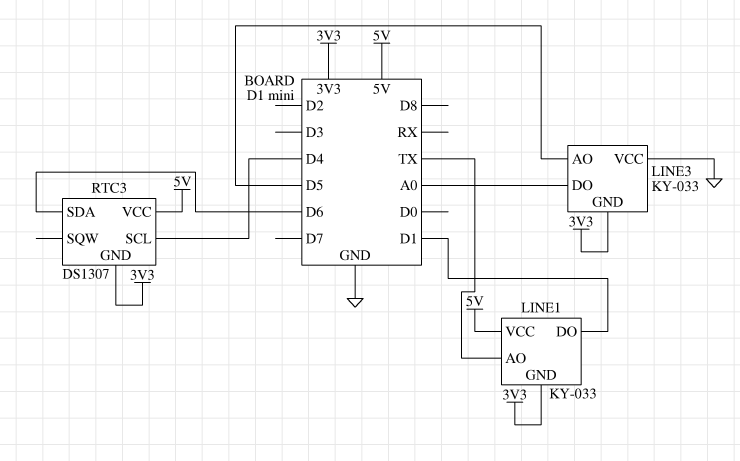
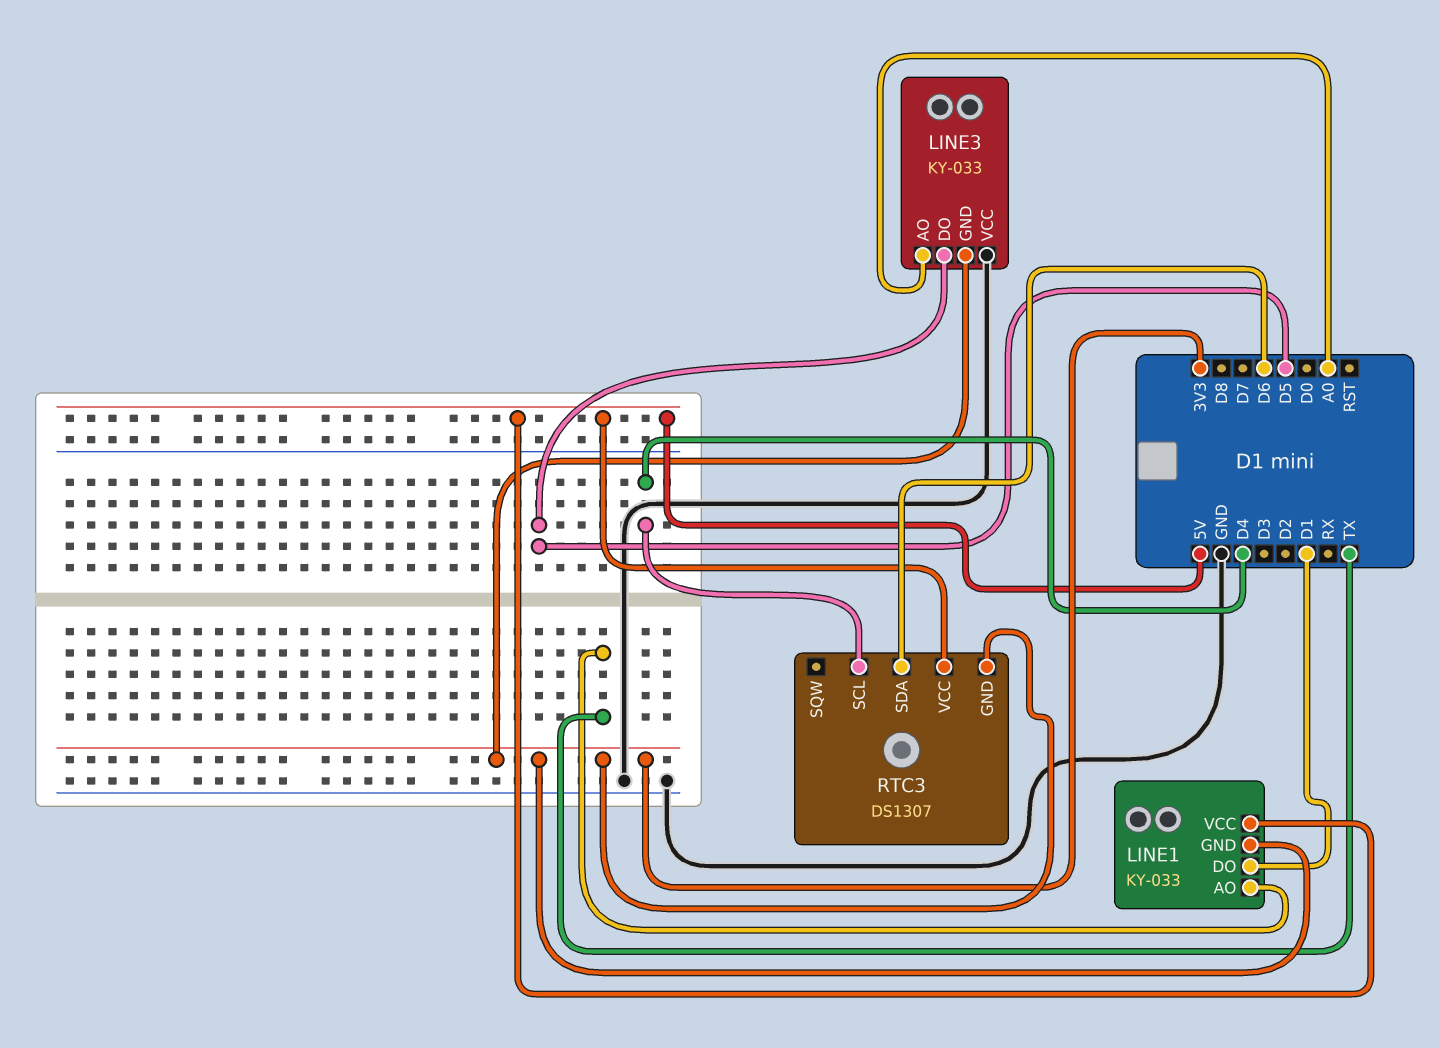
LINE3 pin AO: D5 -> A0
LINE3 pin DO: A0 -> D5

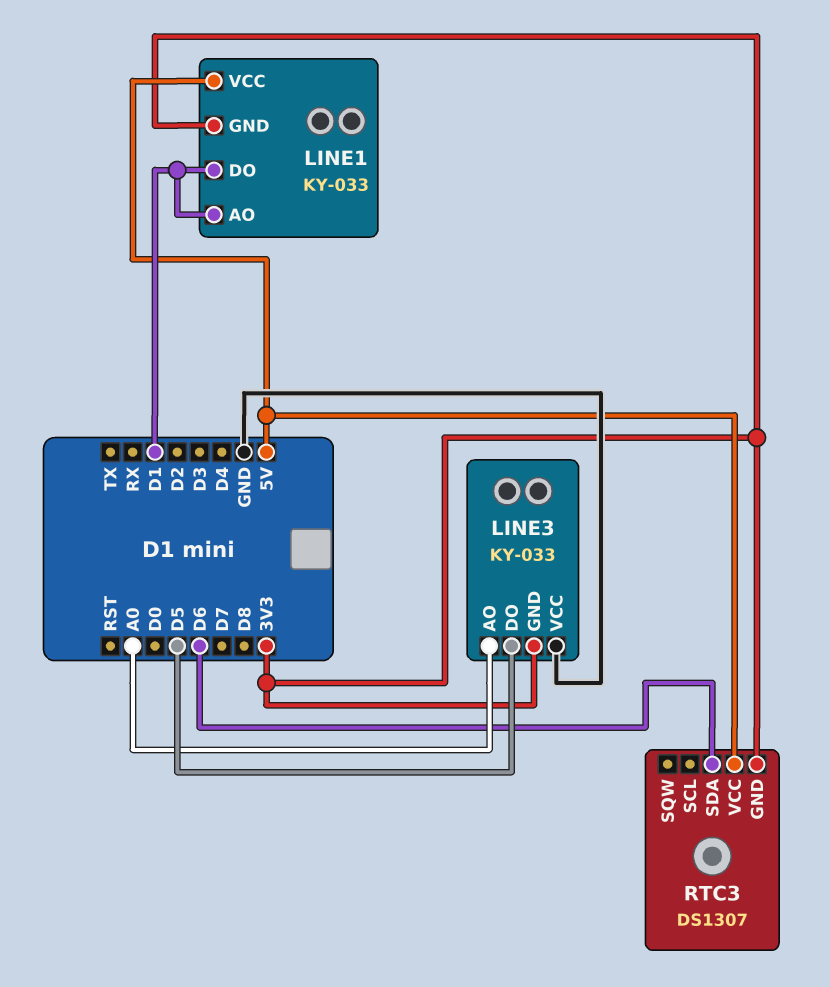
LINE1 pin AO: TX -> D1
RTC3 pin SCL: D4 -> none

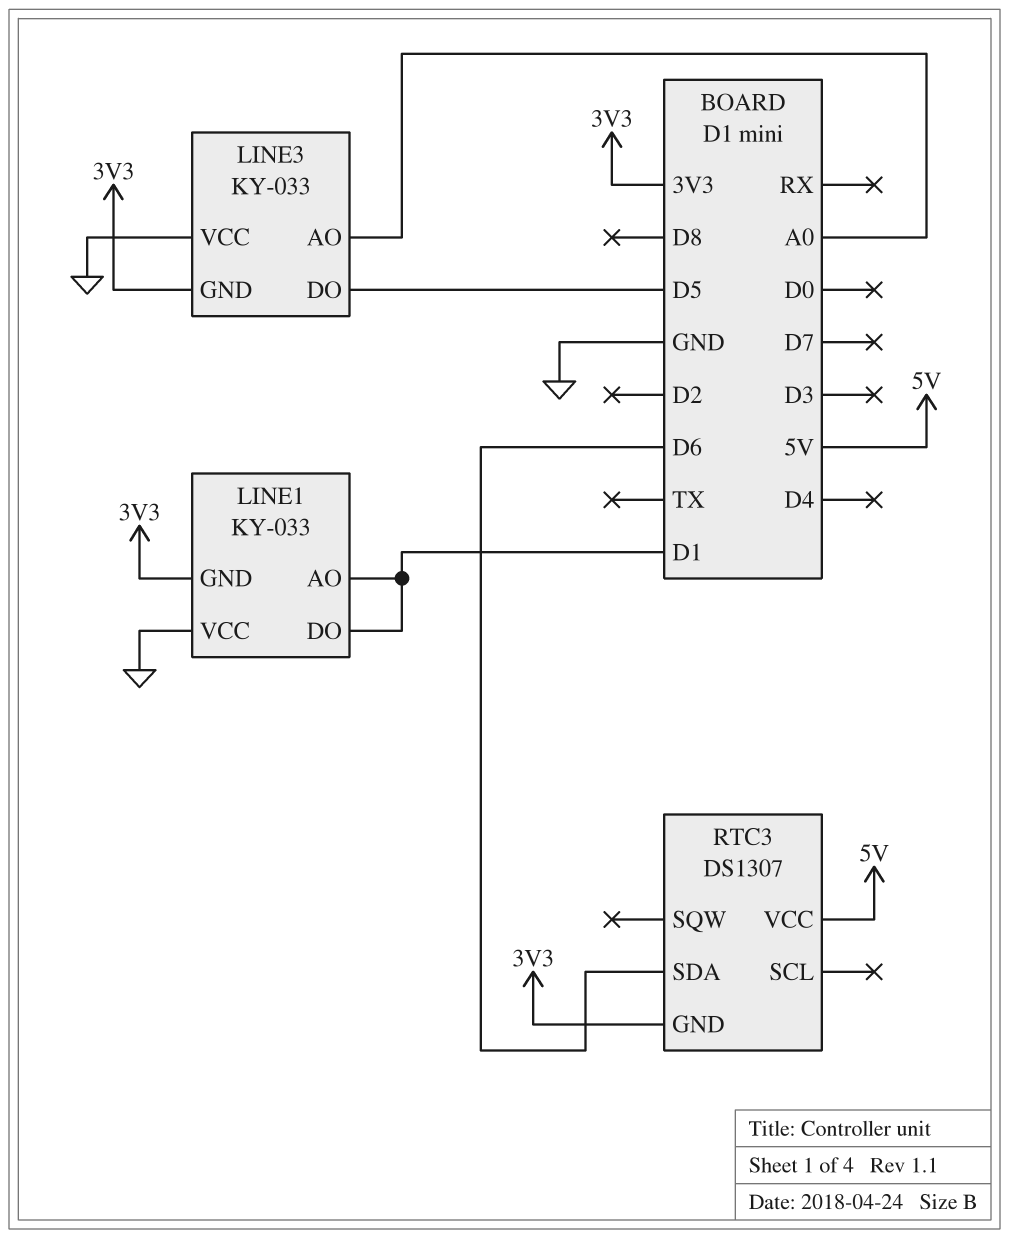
LINE1 pin VCC: 5V -> GND

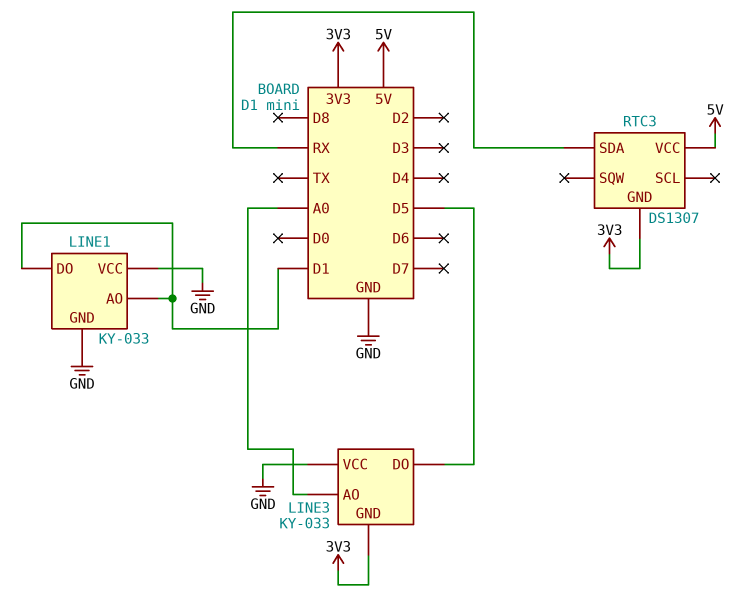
LINE1 pin GND: 3V3 -> GND
RTC3 pin SDA: D6 -> RX

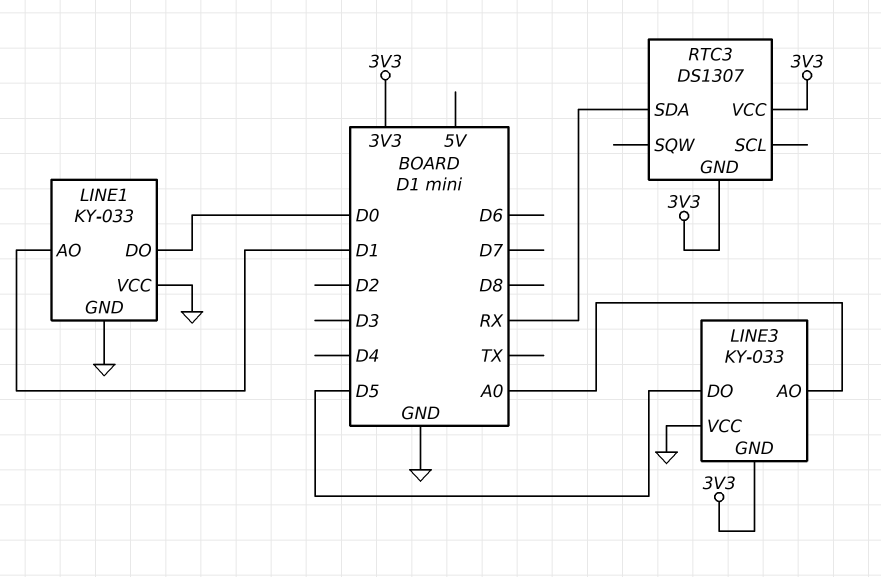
LINE1 pin DO: D1 -> D0
RTC3 pin VCC: 5V -> 3V3

